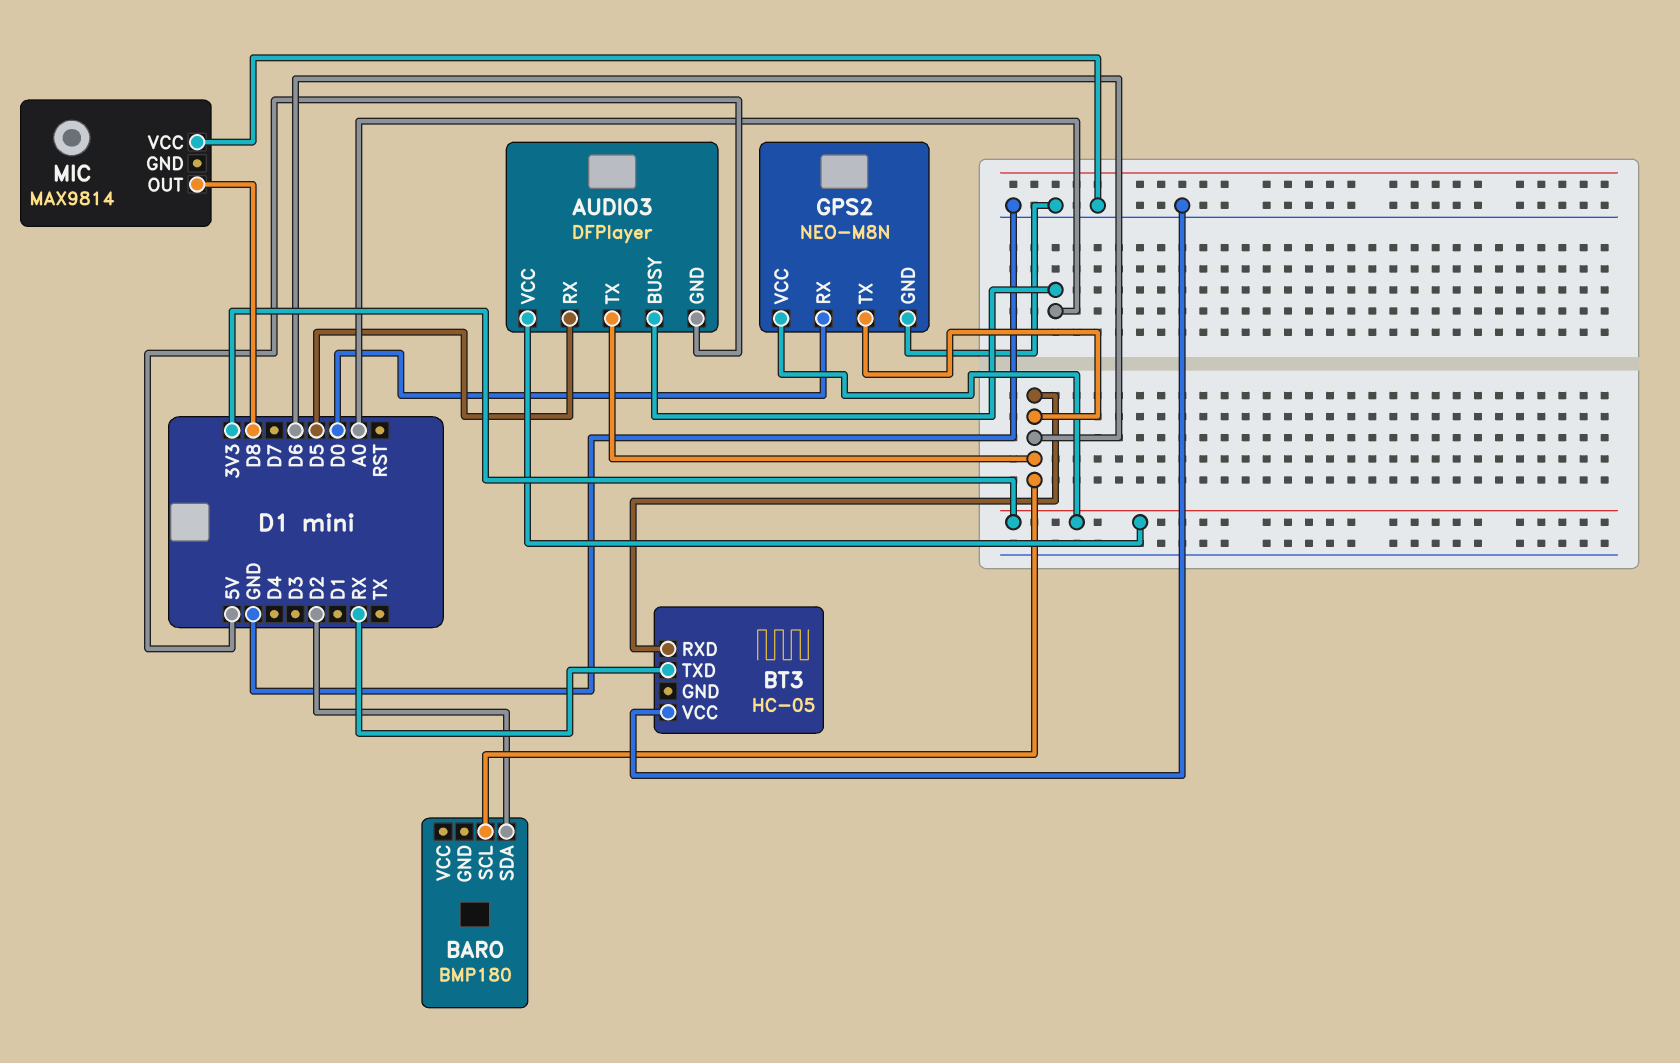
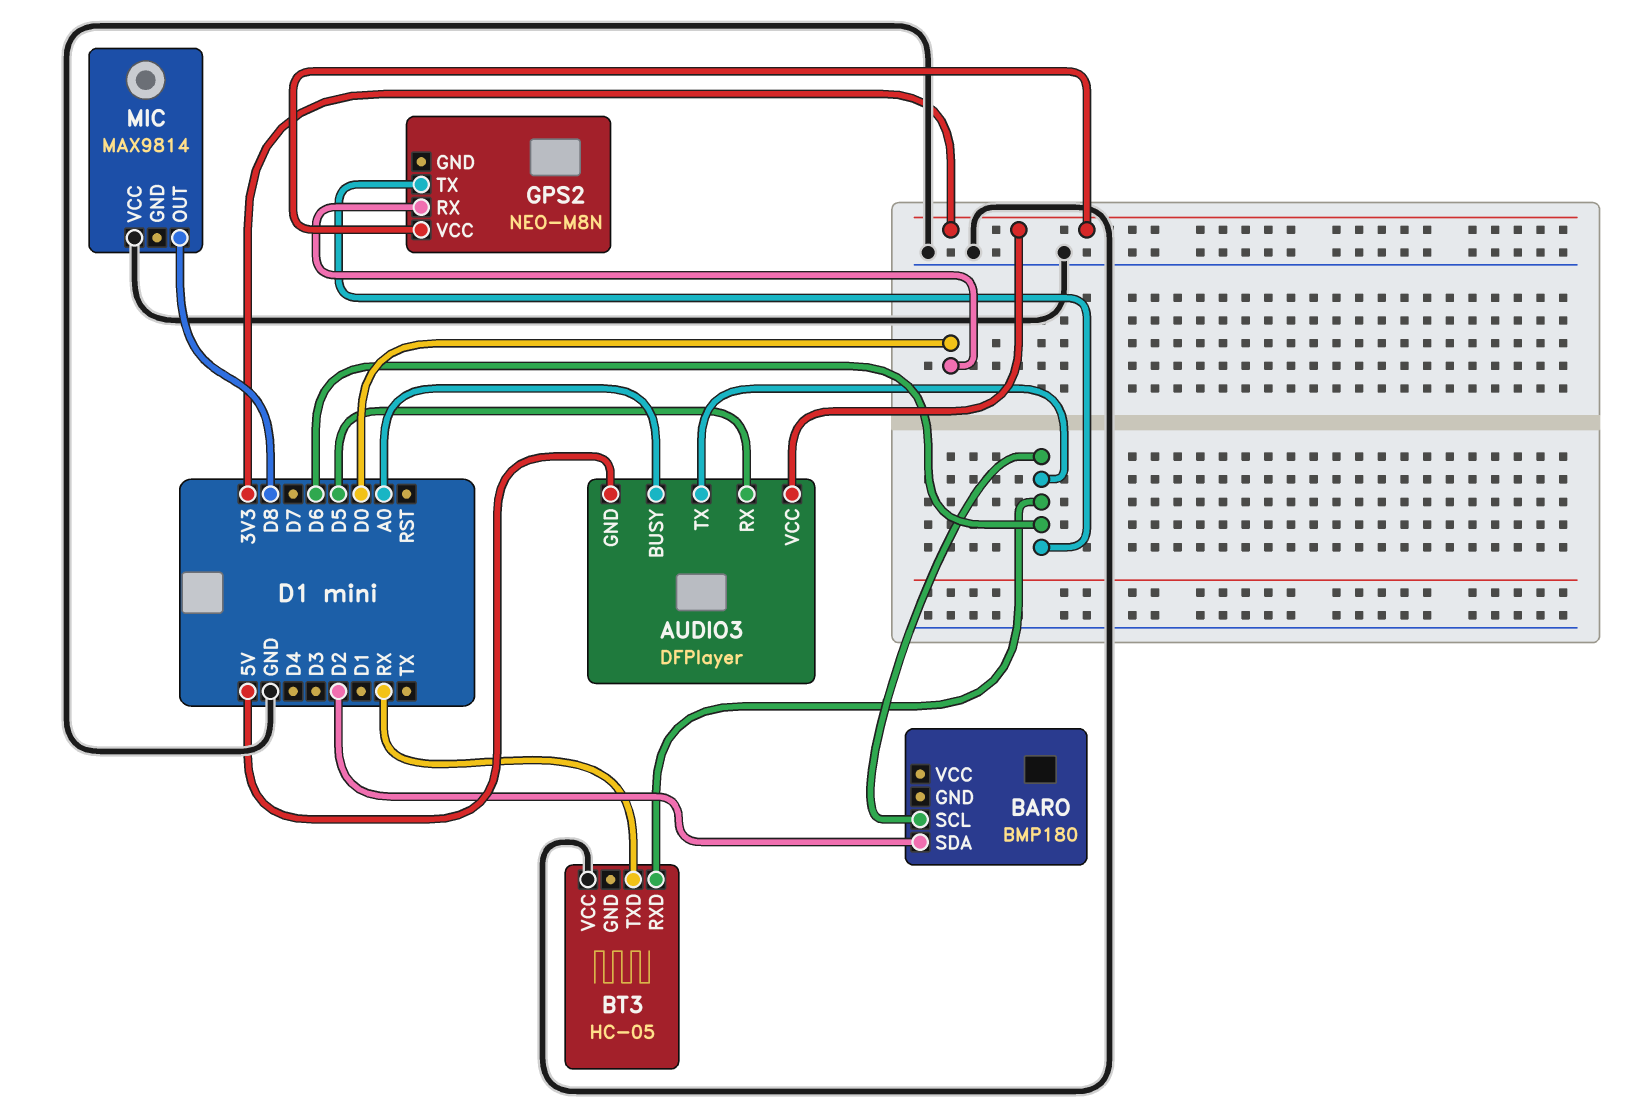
GPS2 pin GND: GND -> none

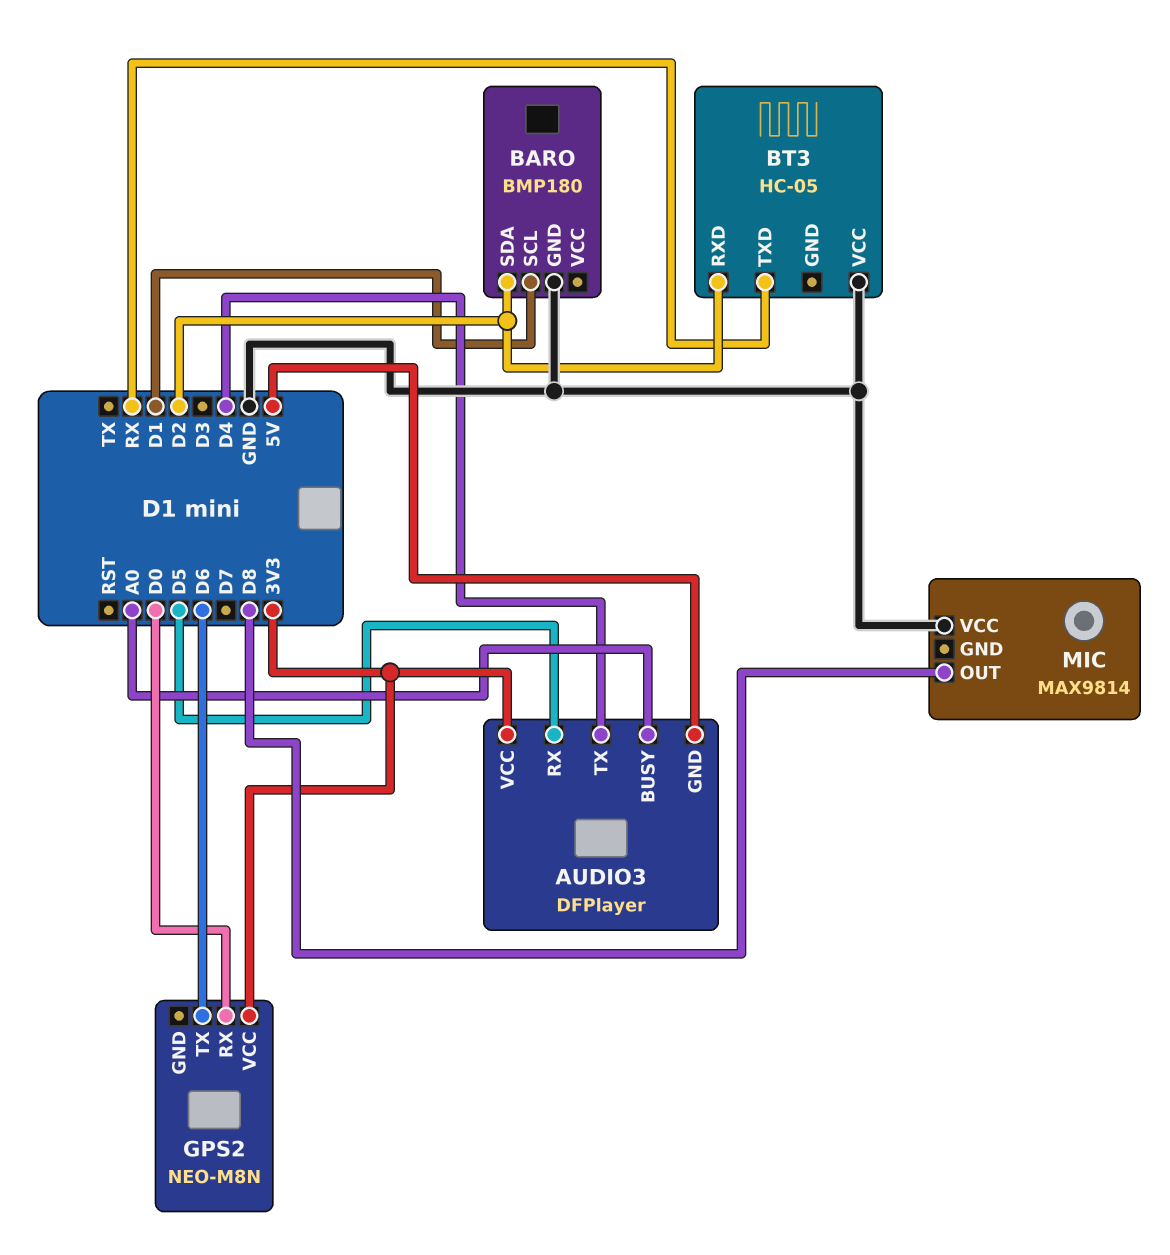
AUDIO3 pin TX: D6 -> D4
BARO pin GND: none -> GND
BARO pin SCL: D6 -> D1
BT3 pin RXD: D6 -> D2

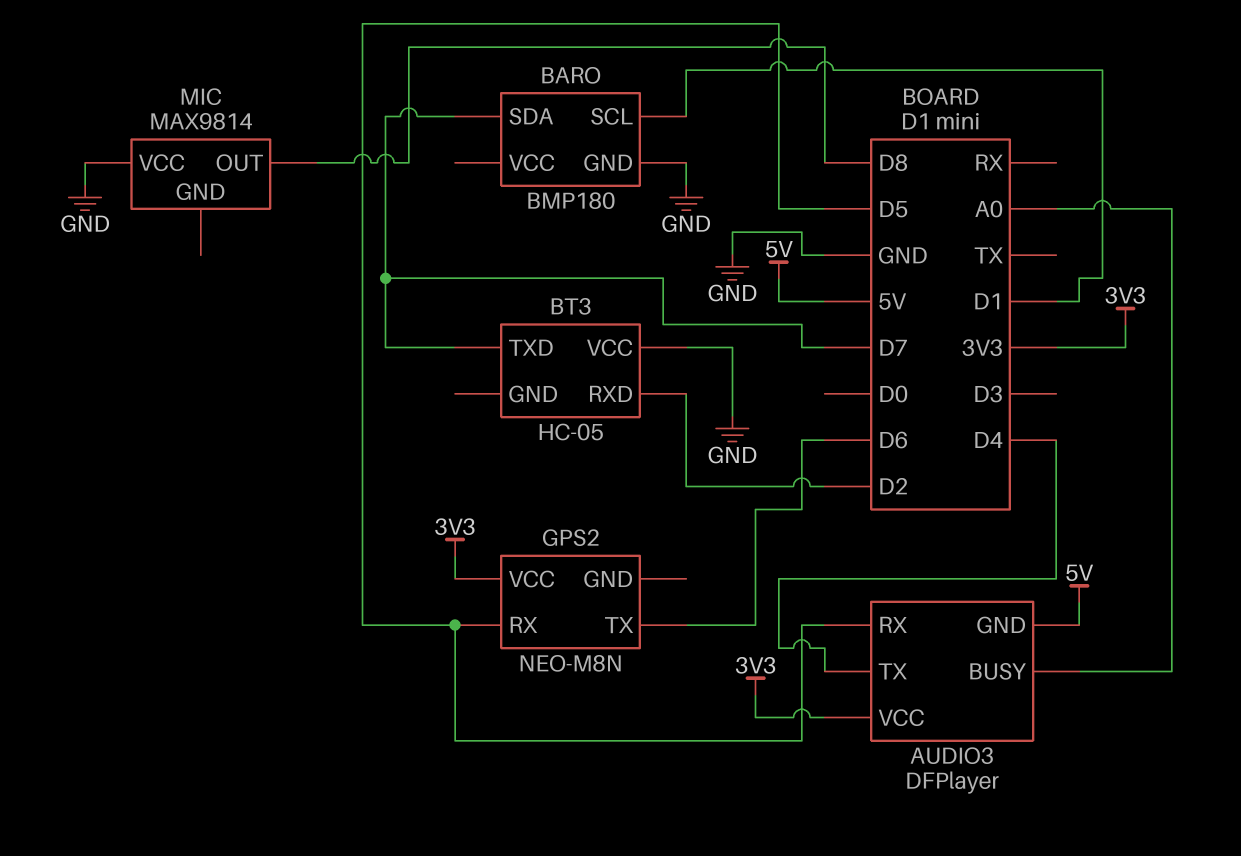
BARO pin SDA: D2 -> D7
BT3 pin TXD: RX -> D7
GPS2 pin RX: D0 -> D5

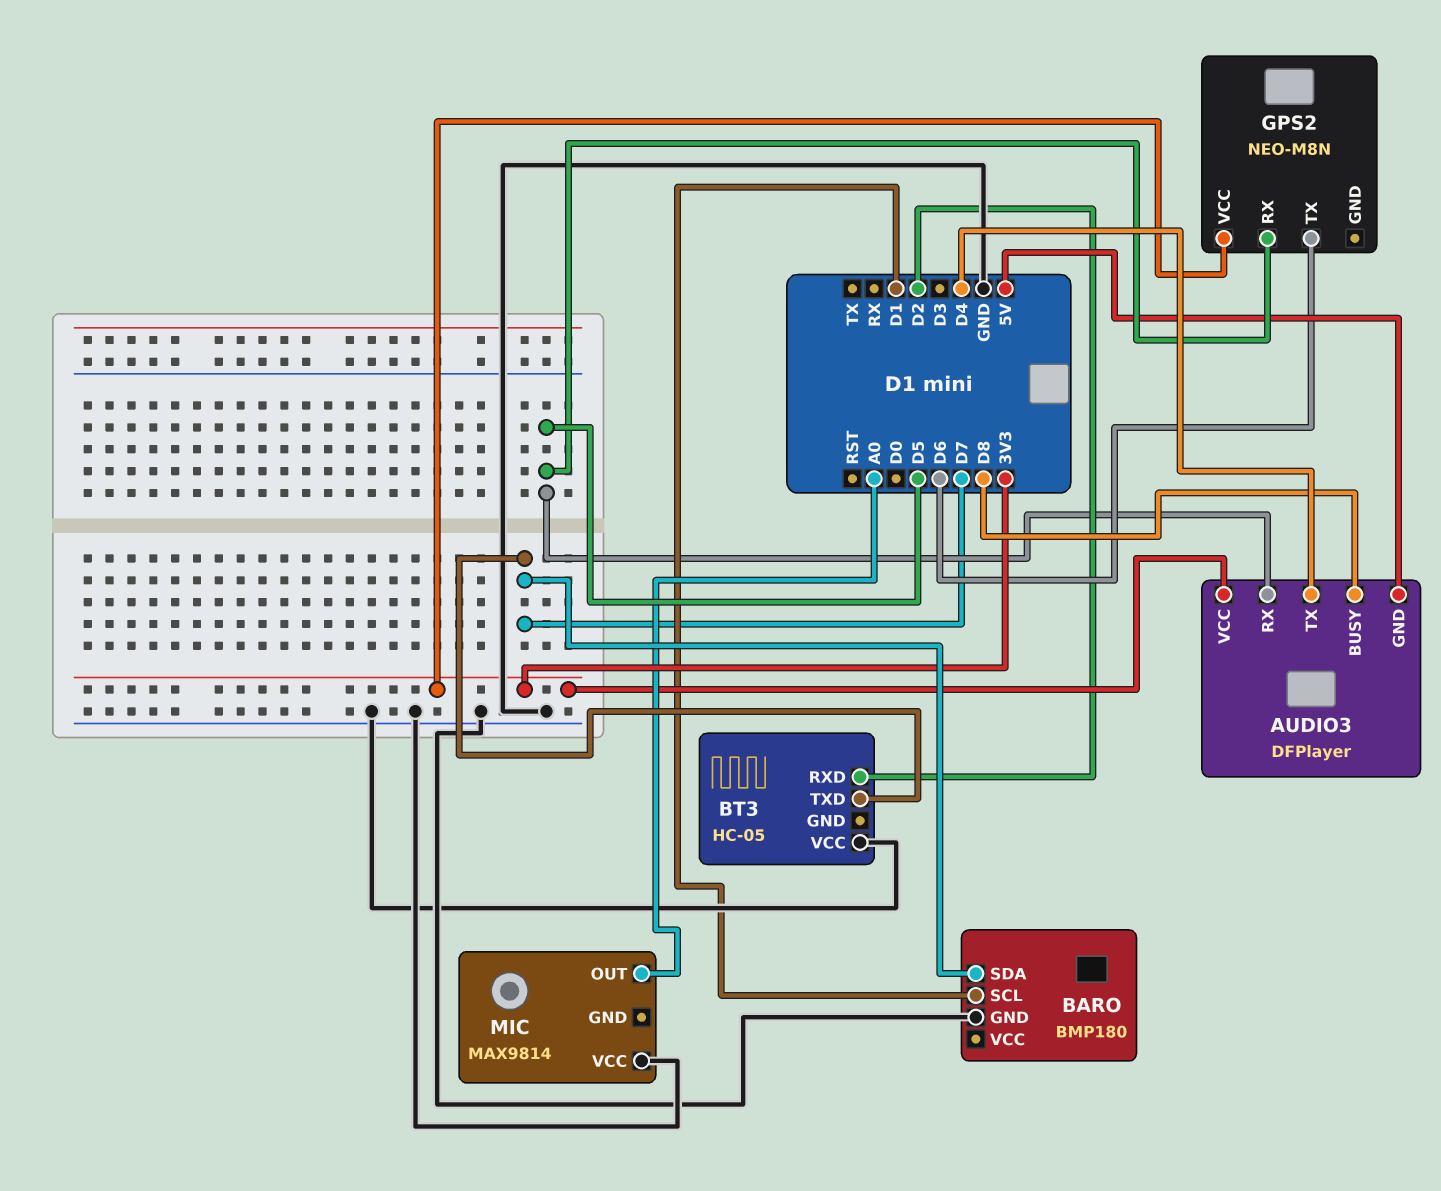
AUDIO3 pin BUSY: A0 -> D8
MIC pin OUT: D8 -> A0

